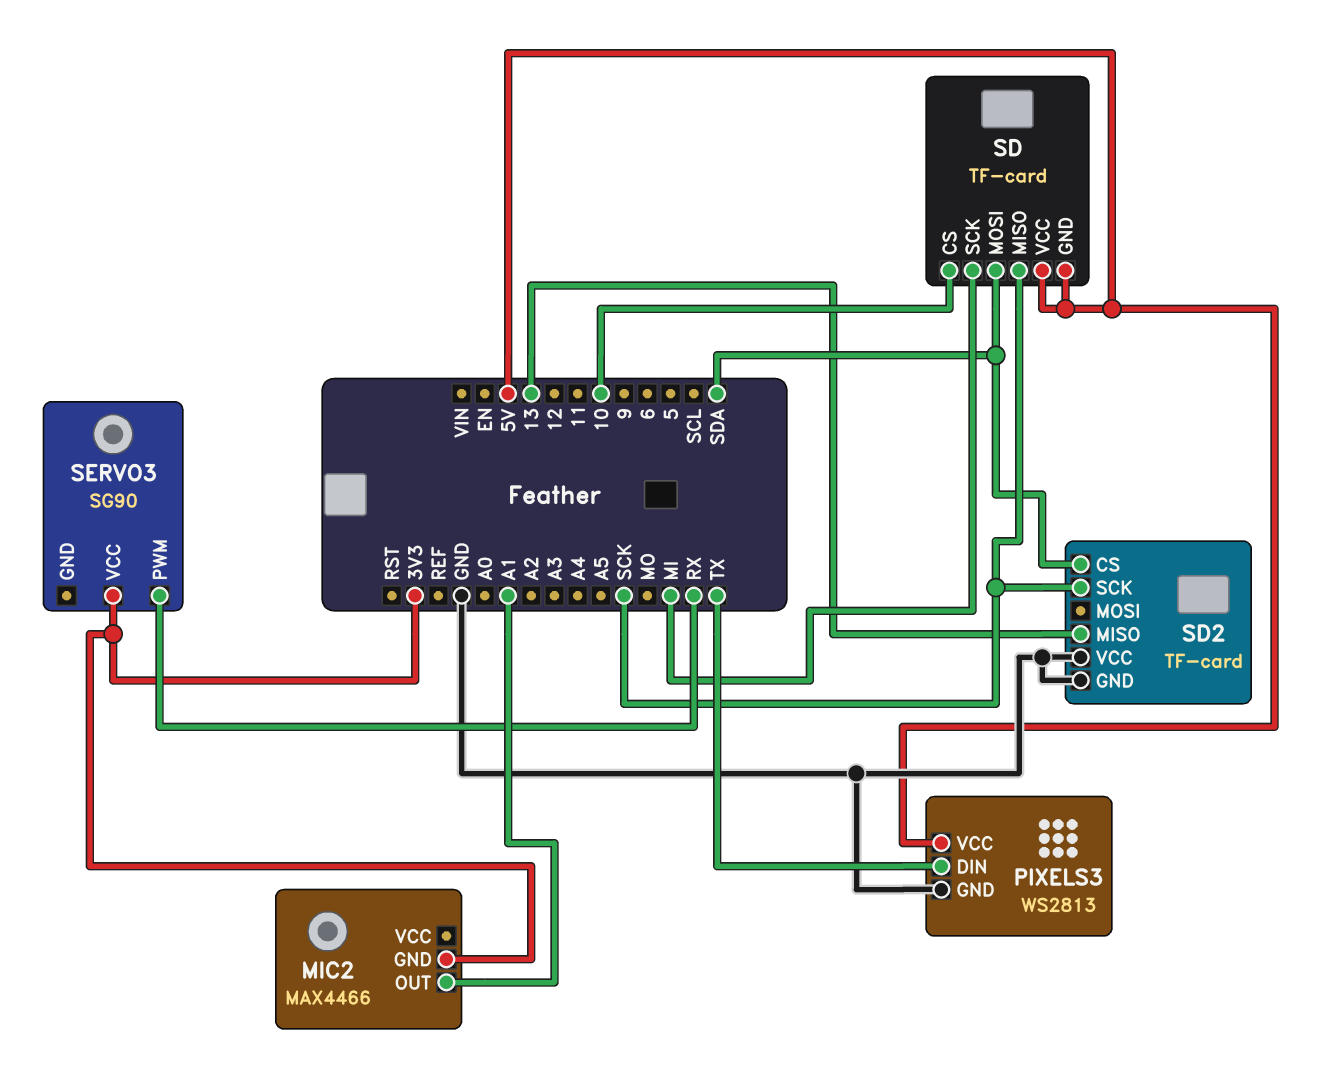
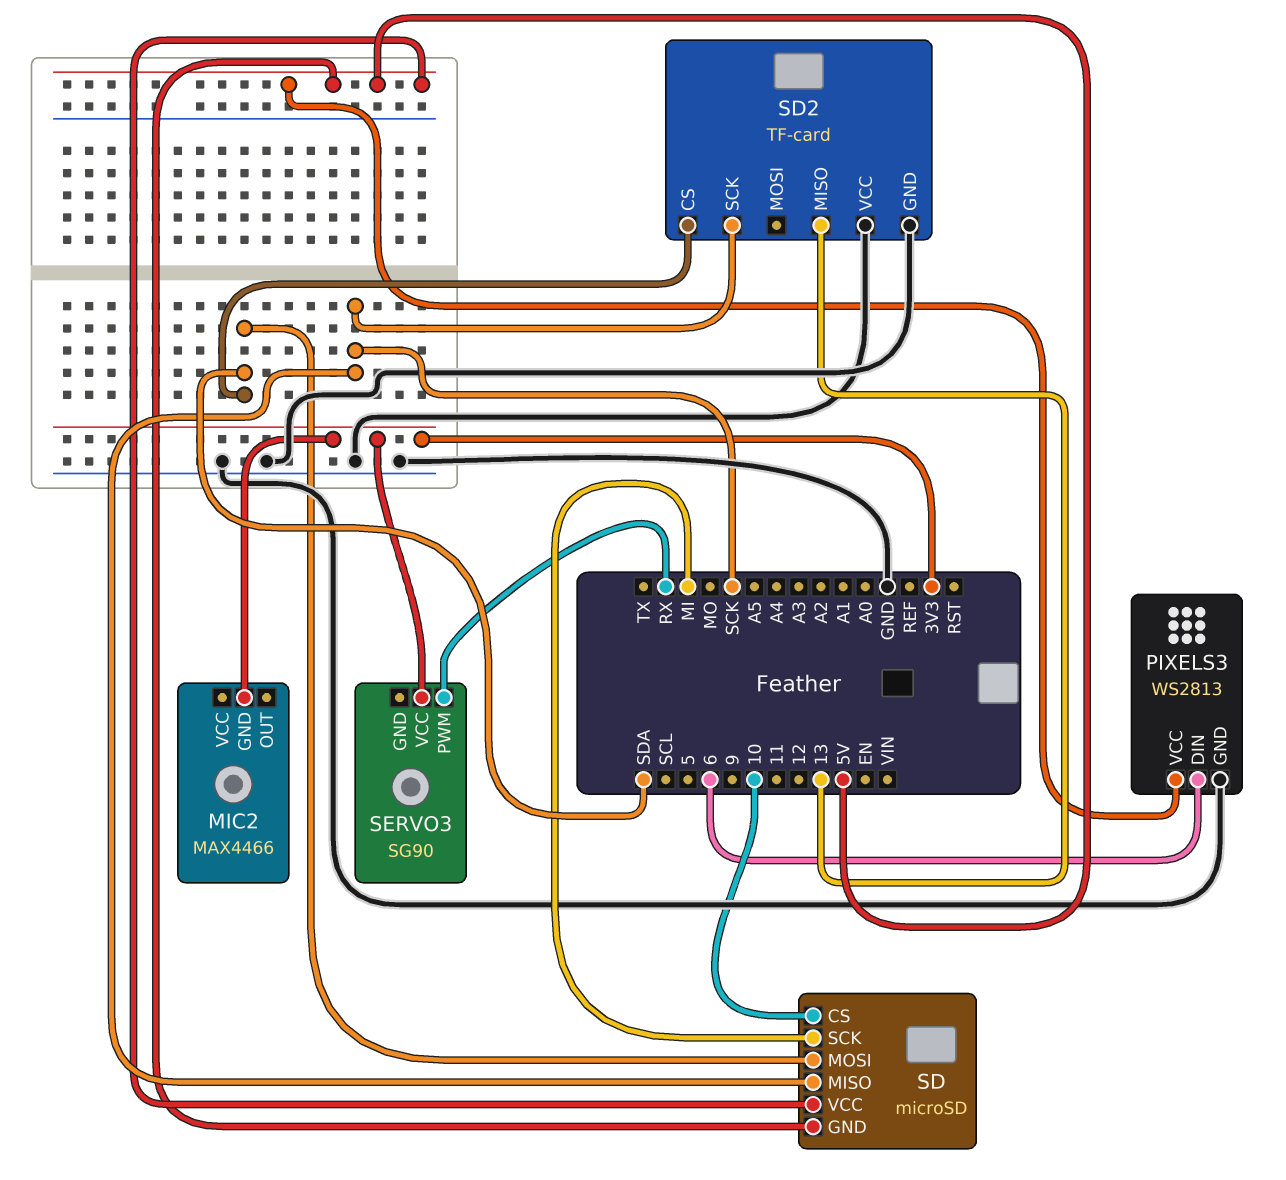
MIC2 pin OUT: A1 -> none
PIXELS3 pin DIN: TX -> 6
SD: TF-card -> microSD

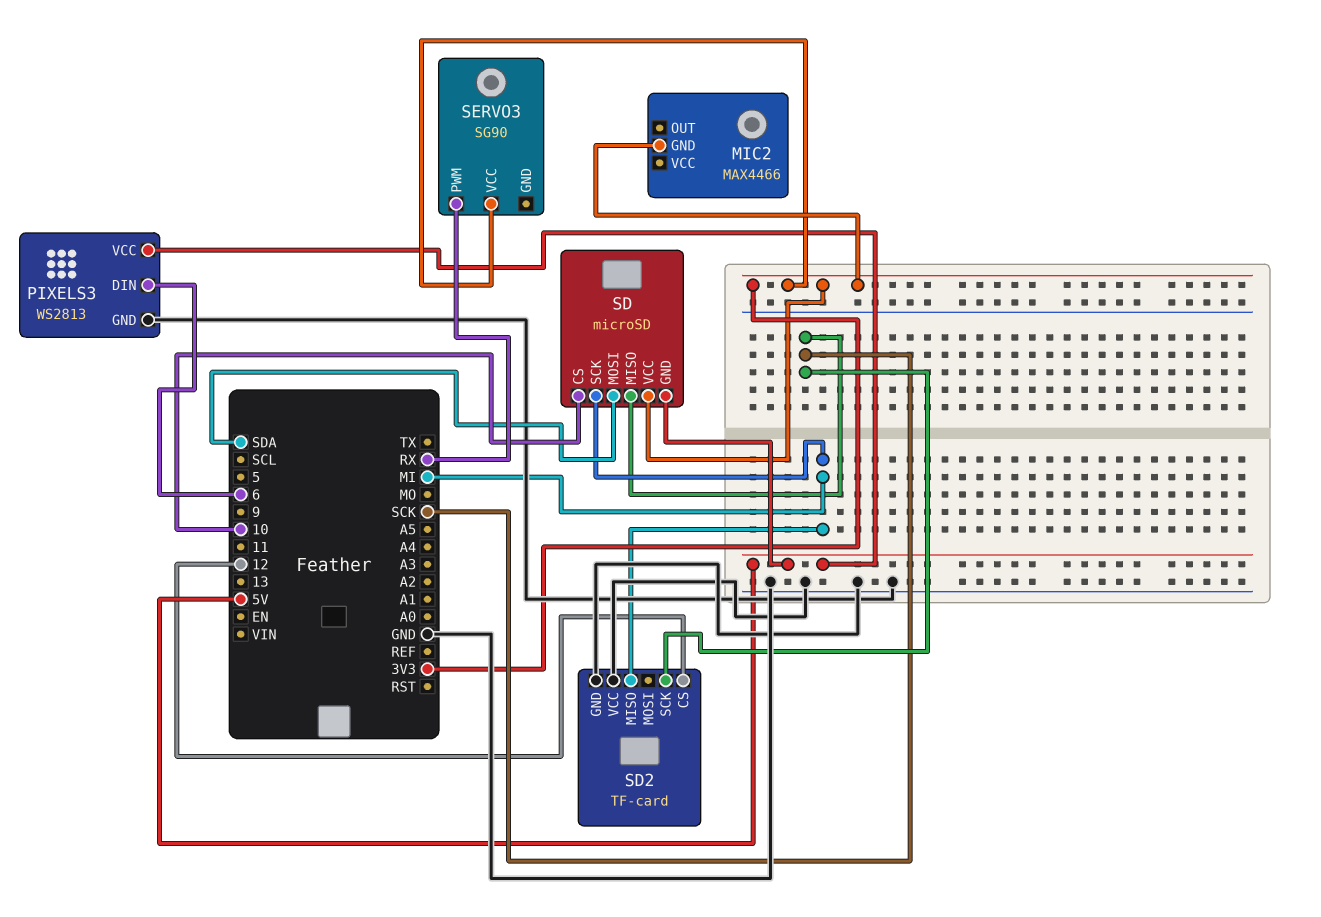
SD pin VCC: 5V -> 3V3
SD2 pin CS: SDA -> 12
SD2 pin MISO: 13 -> MI

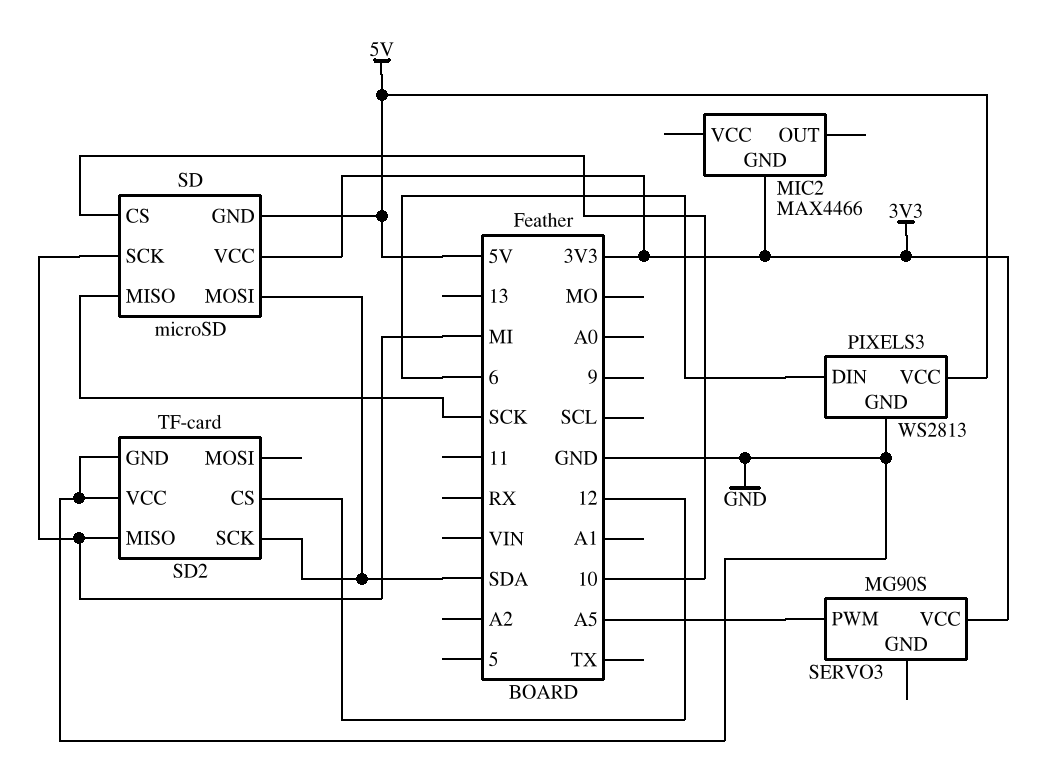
SD2 pin SCK: SCK -> SDA
SERVO3: SG90 -> MG90S
SERVO3 pin PWM: RX -> A5

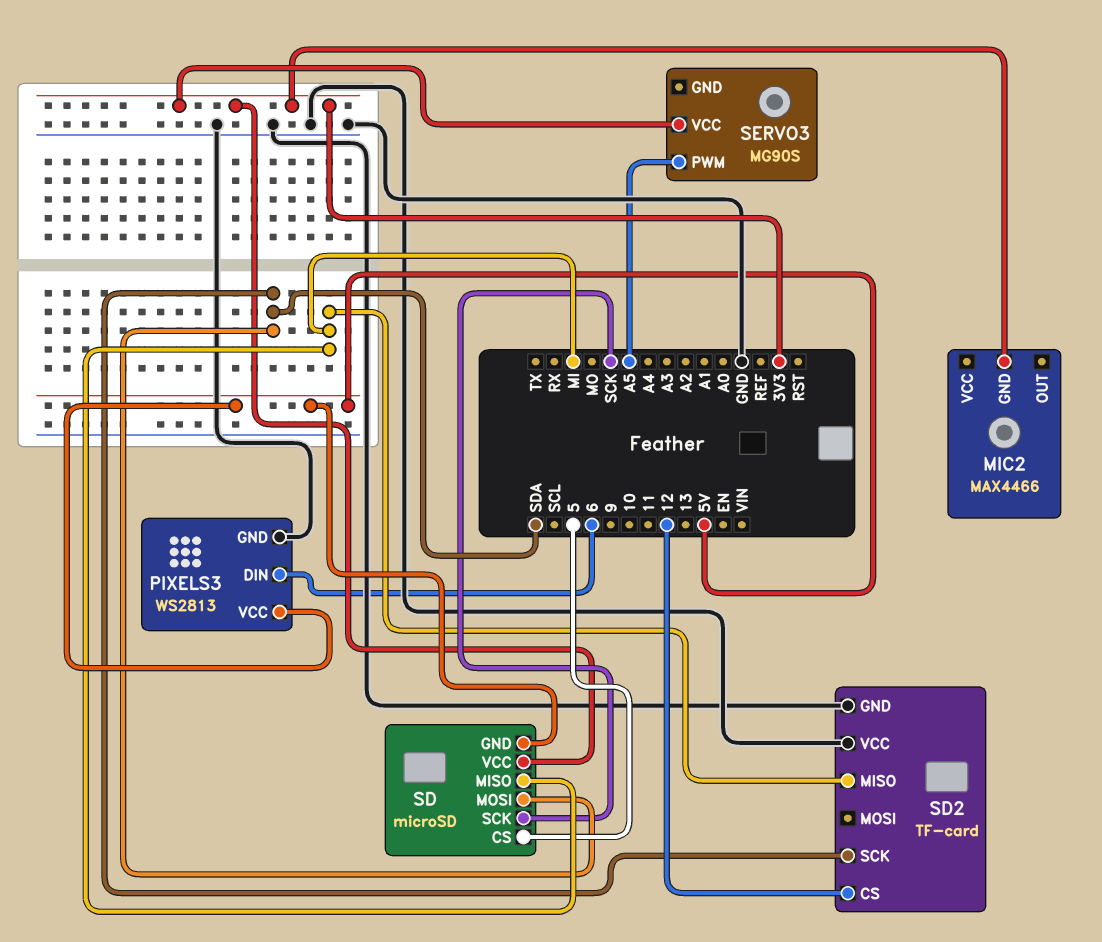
SD pin CS: 10 -> 5
SD pin MISO: SCK -> MI
SD pin SCK: MI -> SCK

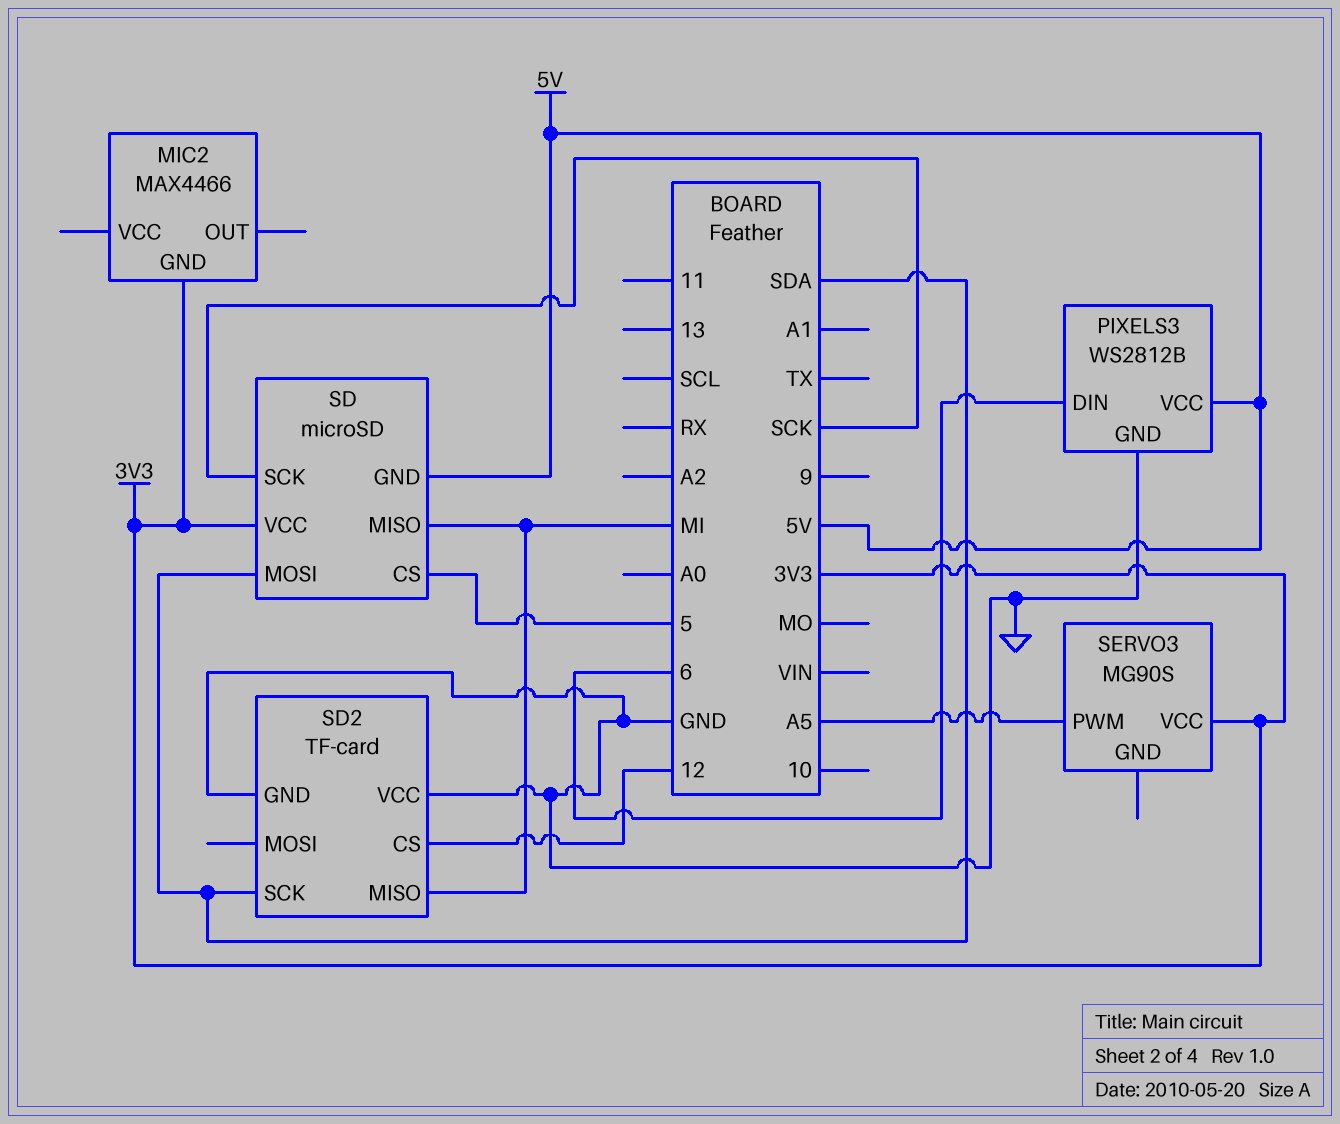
PIXELS3: WS2813 -> WS2812B

